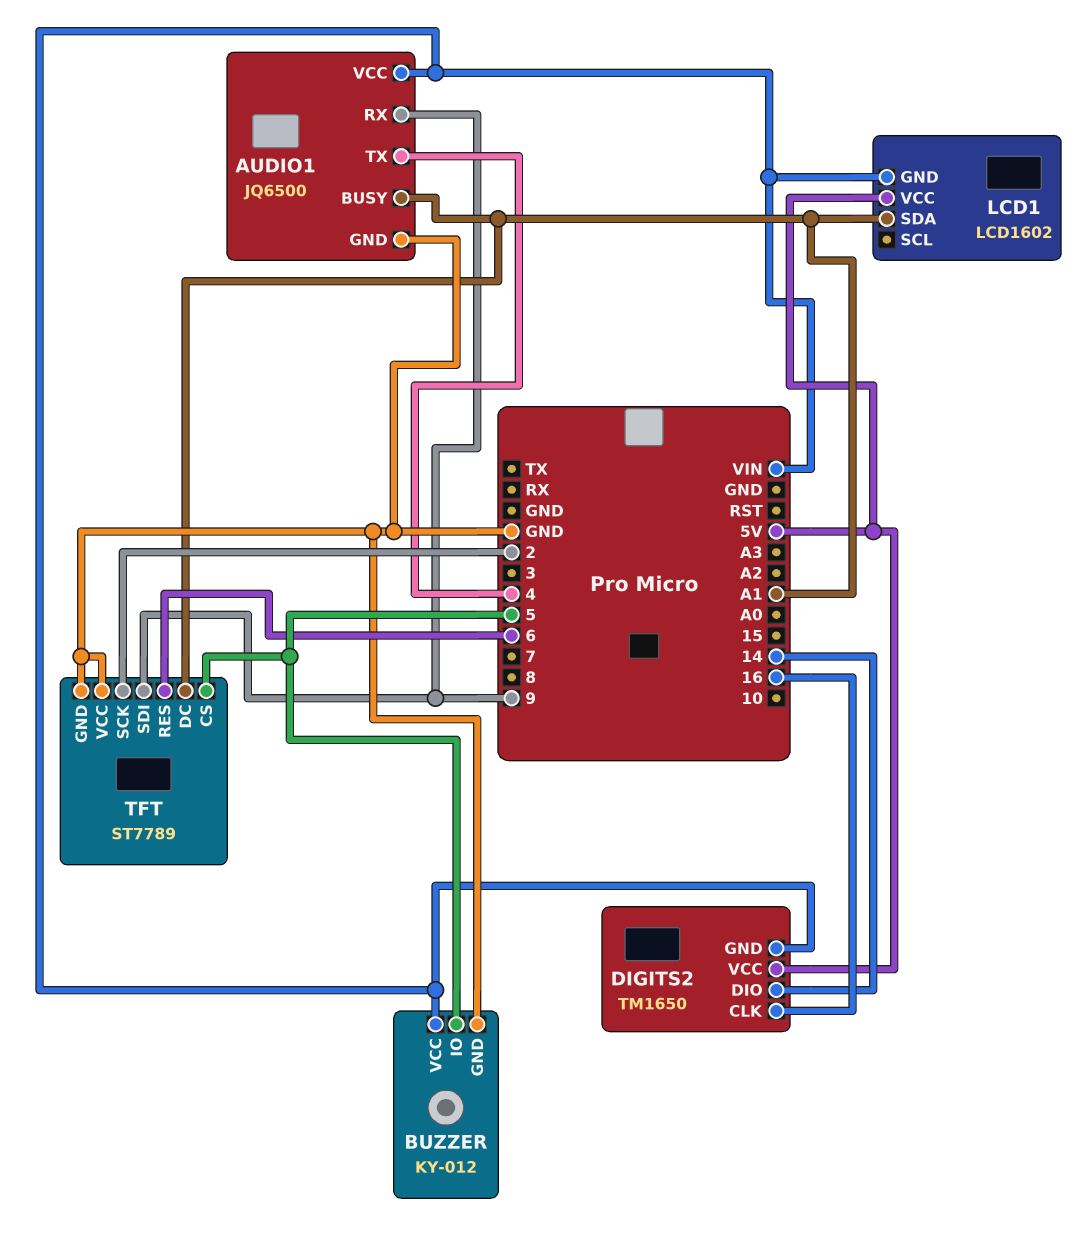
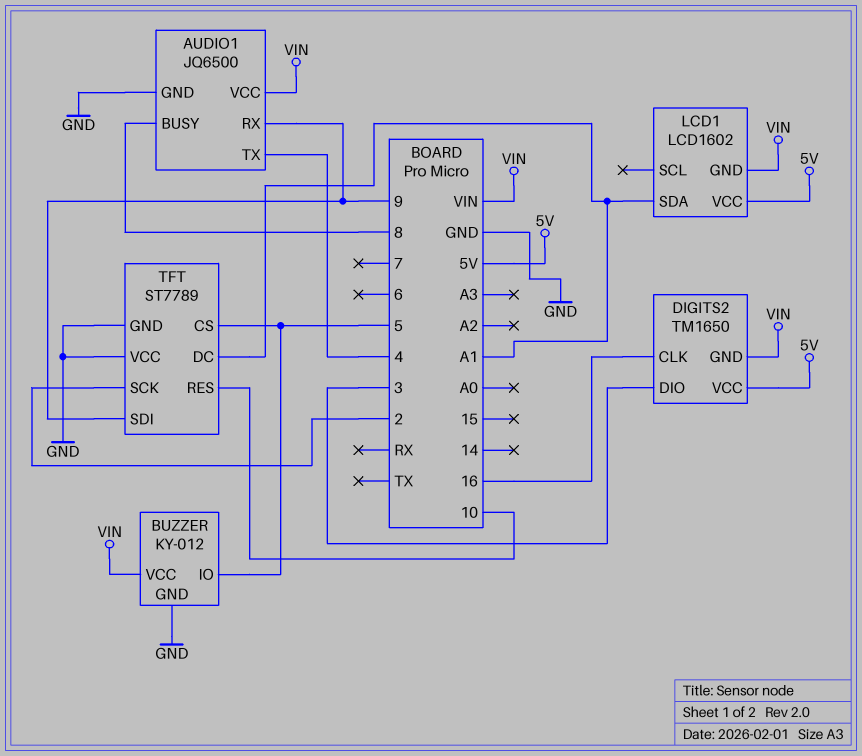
AUDIO1 pin BUSY: A1 -> 8
DIGITS2 pin DIO: 14 -> 3
TFT pin RES: 6 -> 10

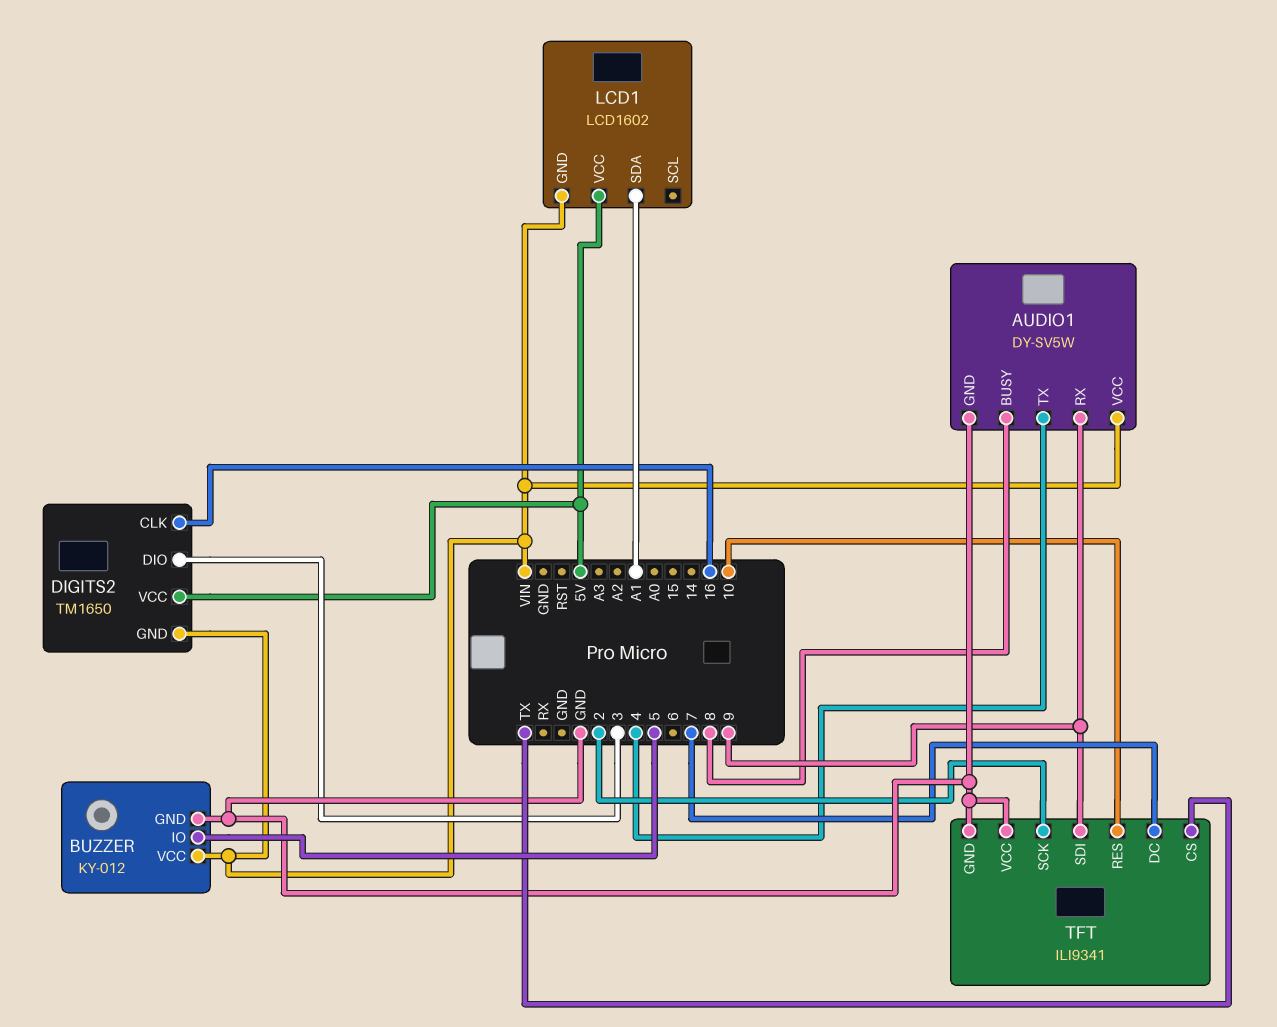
AUDIO1: JQ6500 -> DY-SV5W
TFT: ST7789 -> ILI9341
TFT pin CS: 5 -> TX
TFT pin DC: A1 -> 7

